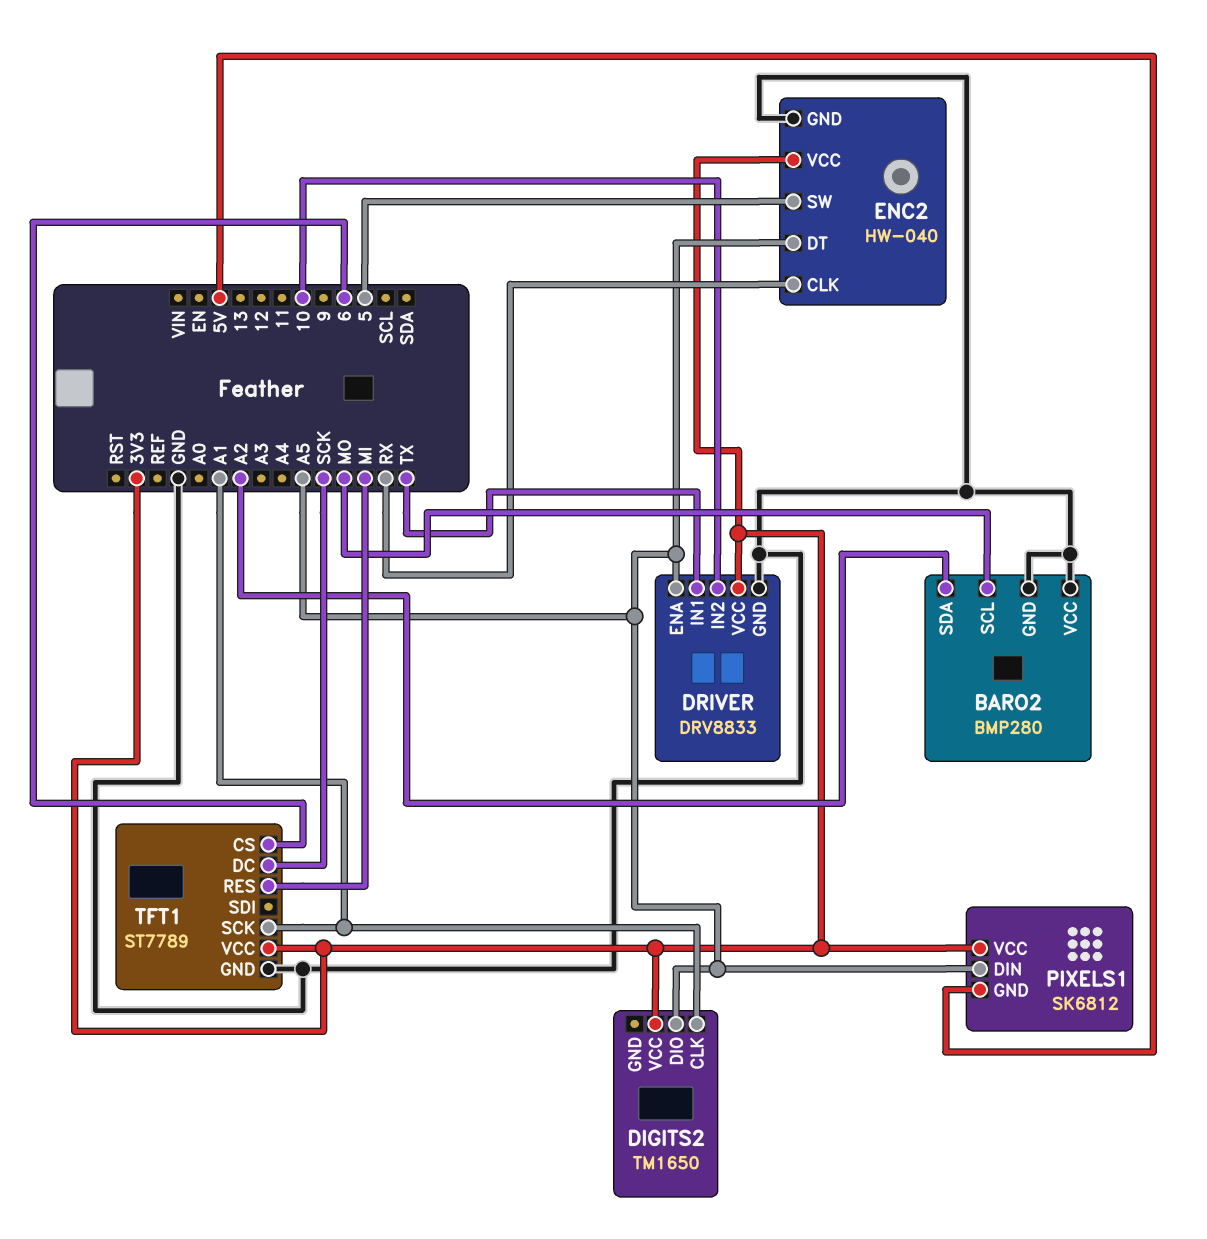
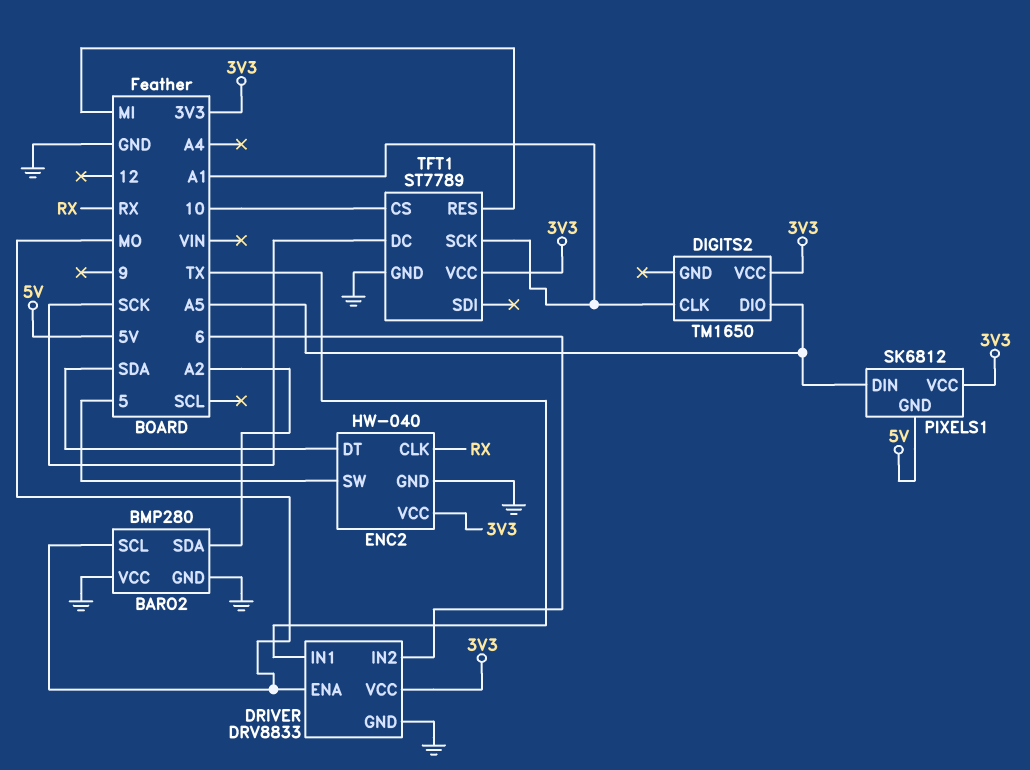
DRIVER pin ENA: A5 -> MO
DRIVER pin IN2: 10 -> 6
ENC2 pin DT: A5 -> SDA
TFT1 pin CS: 6 -> 10

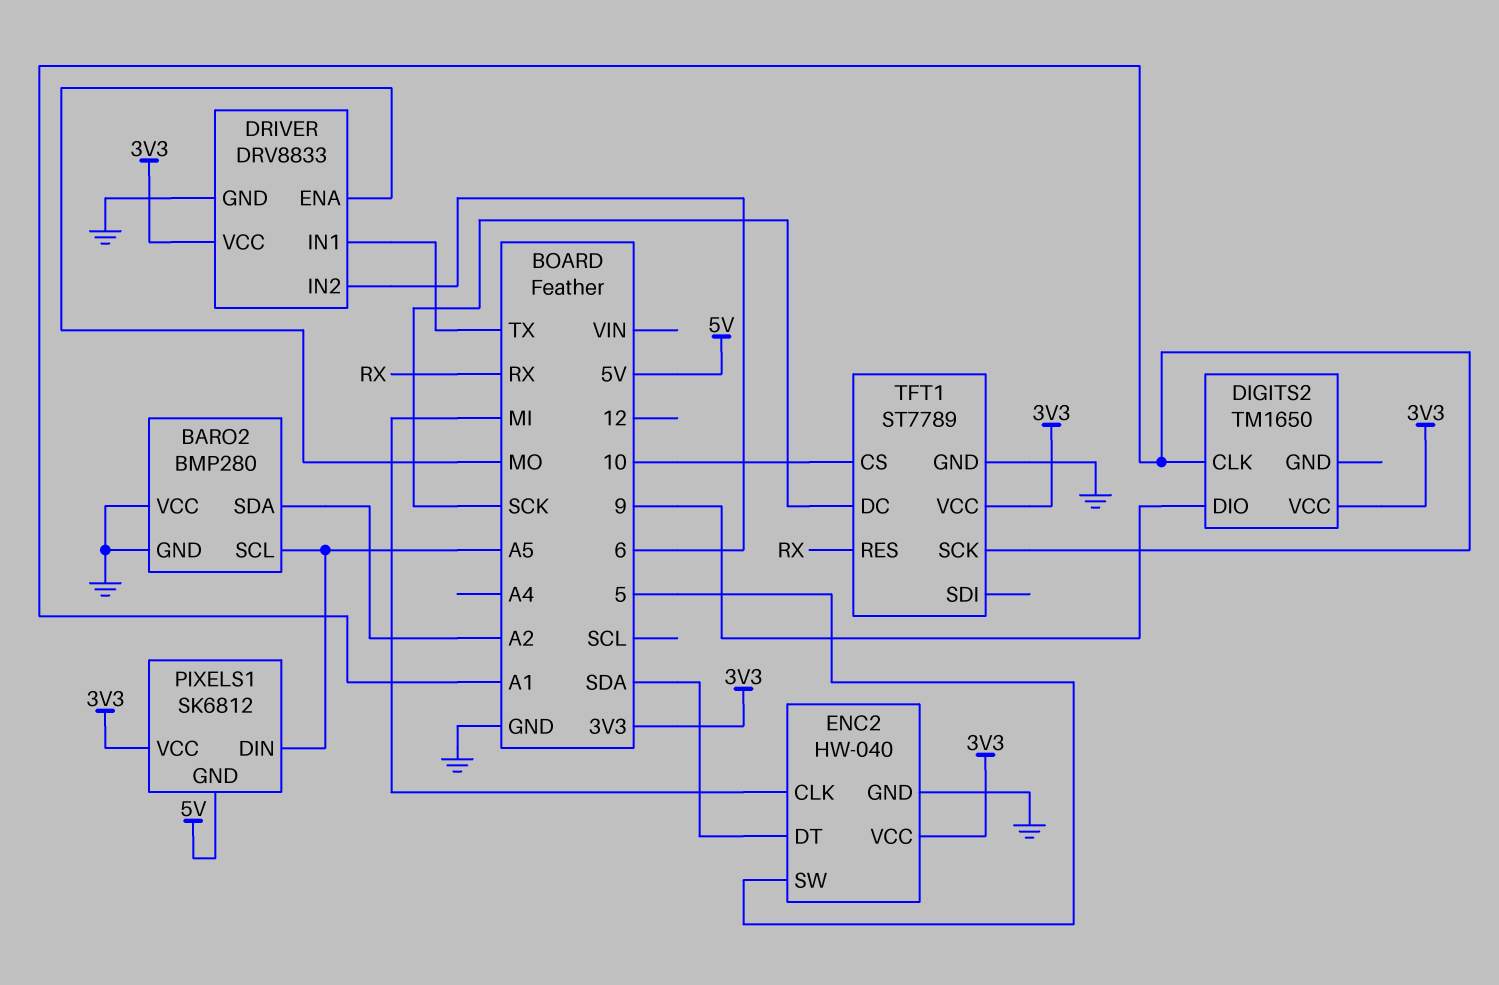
BARO2 pin SCL: MO -> A5
DIGITS2 pin DIO: A5 -> 9
ENC2 pin CLK: RX -> MI
TFT1 pin RES: MI -> RX

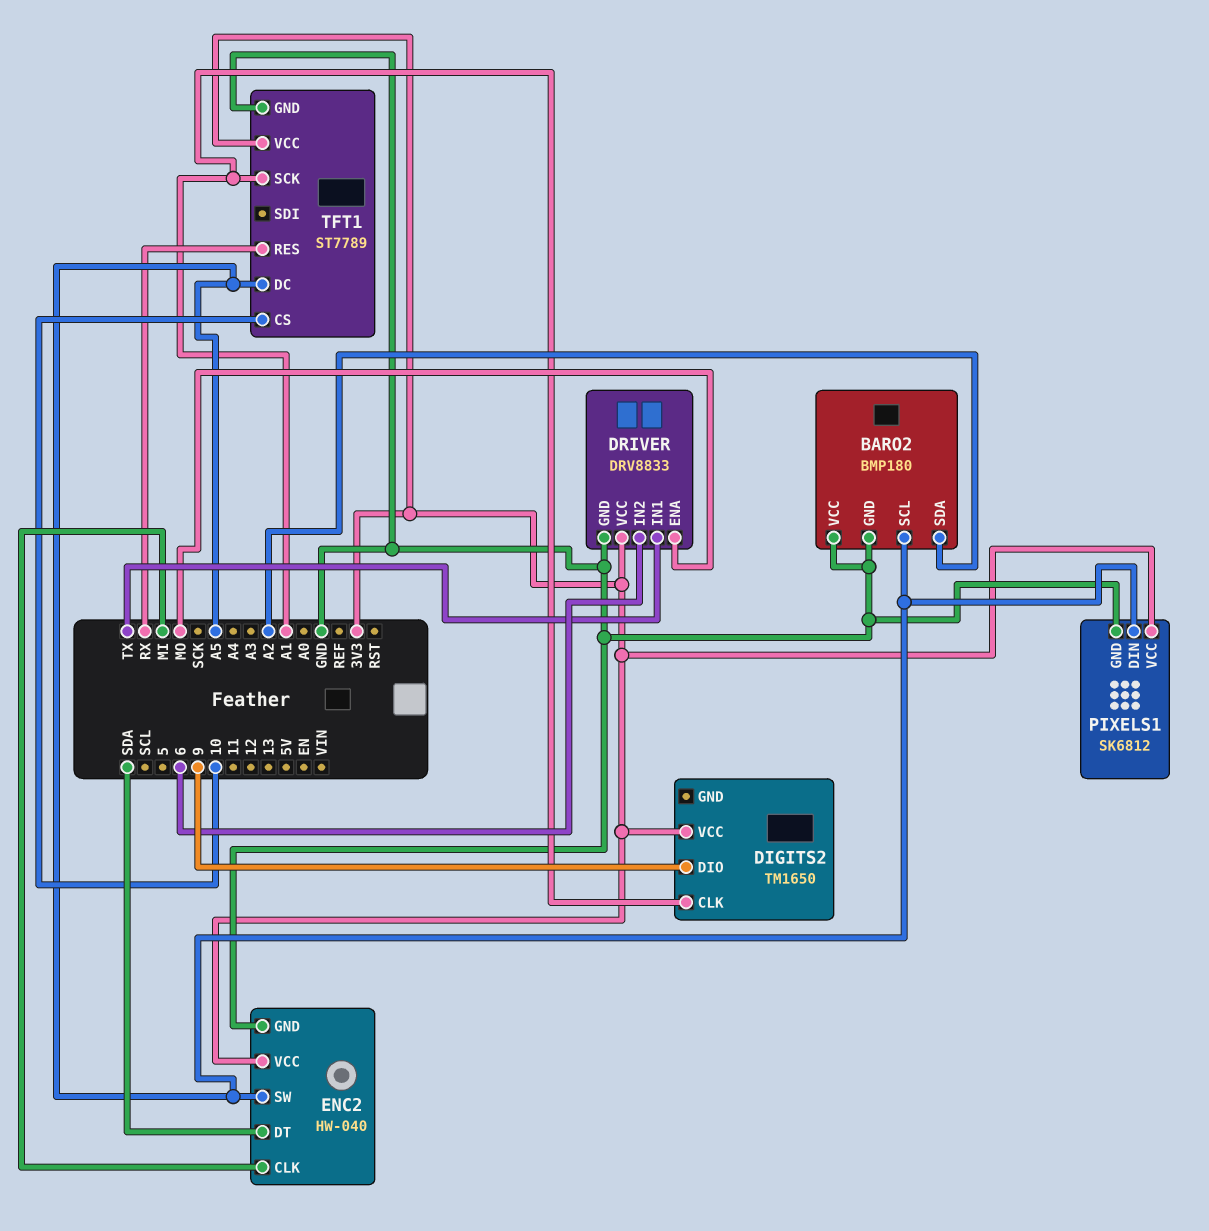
BARO2: BMP280 -> BMP180
ENC2 pin SW: 5 -> A5
PIXELS1 pin GND: 5V -> GND
TFT1 pin DC: SCK -> A5

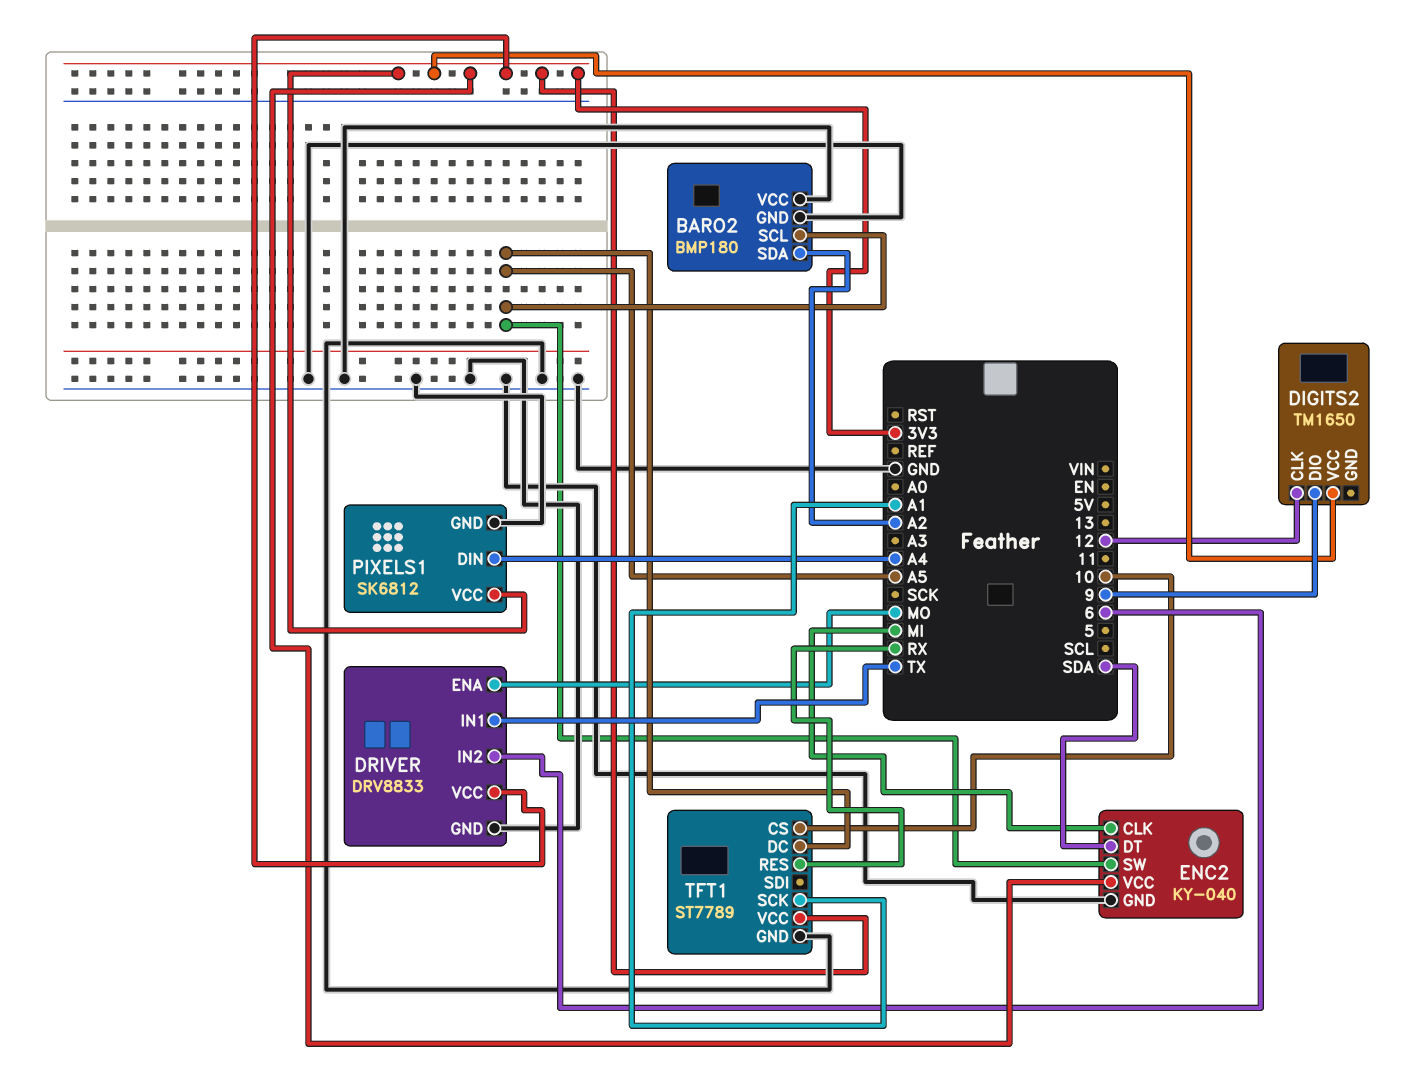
DIGITS2 pin CLK: A1 -> 12
ENC2: HW-040 -> KY-040
PIXELS1 pin DIN: A5 -> A4

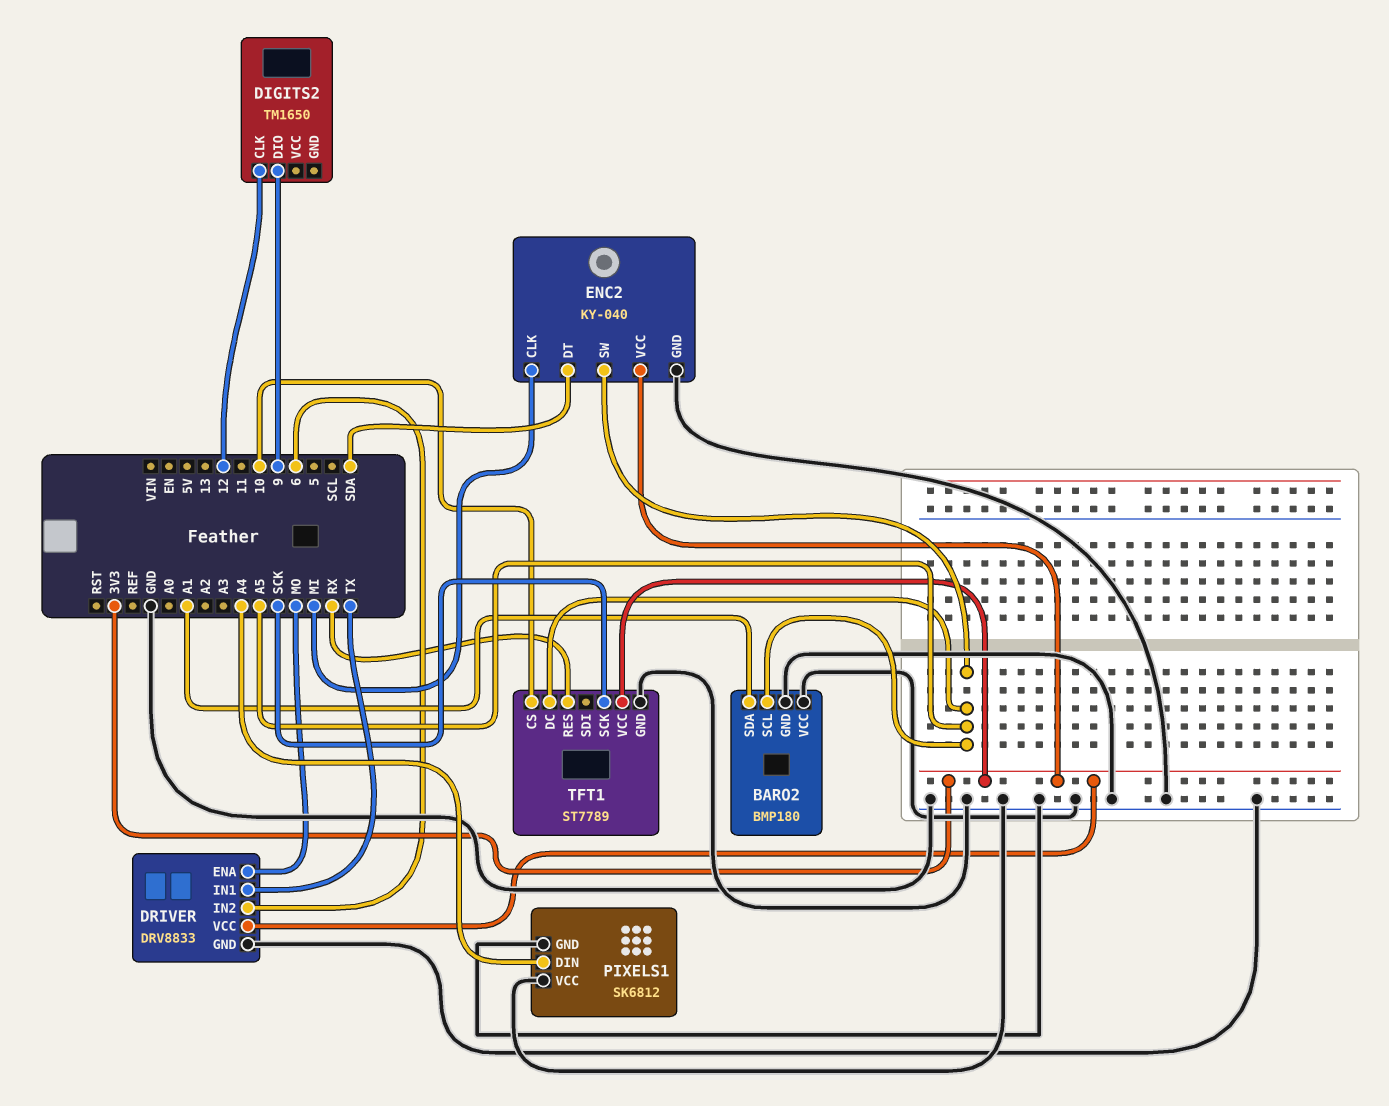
BARO2 pin SDA: A2 -> A1
DIGITS2 pin VCC: 3V3 -> none
PIXELS1 pin VCC: 3V3 -> GND
TFT1 pin SCK: A1 -> SCK

